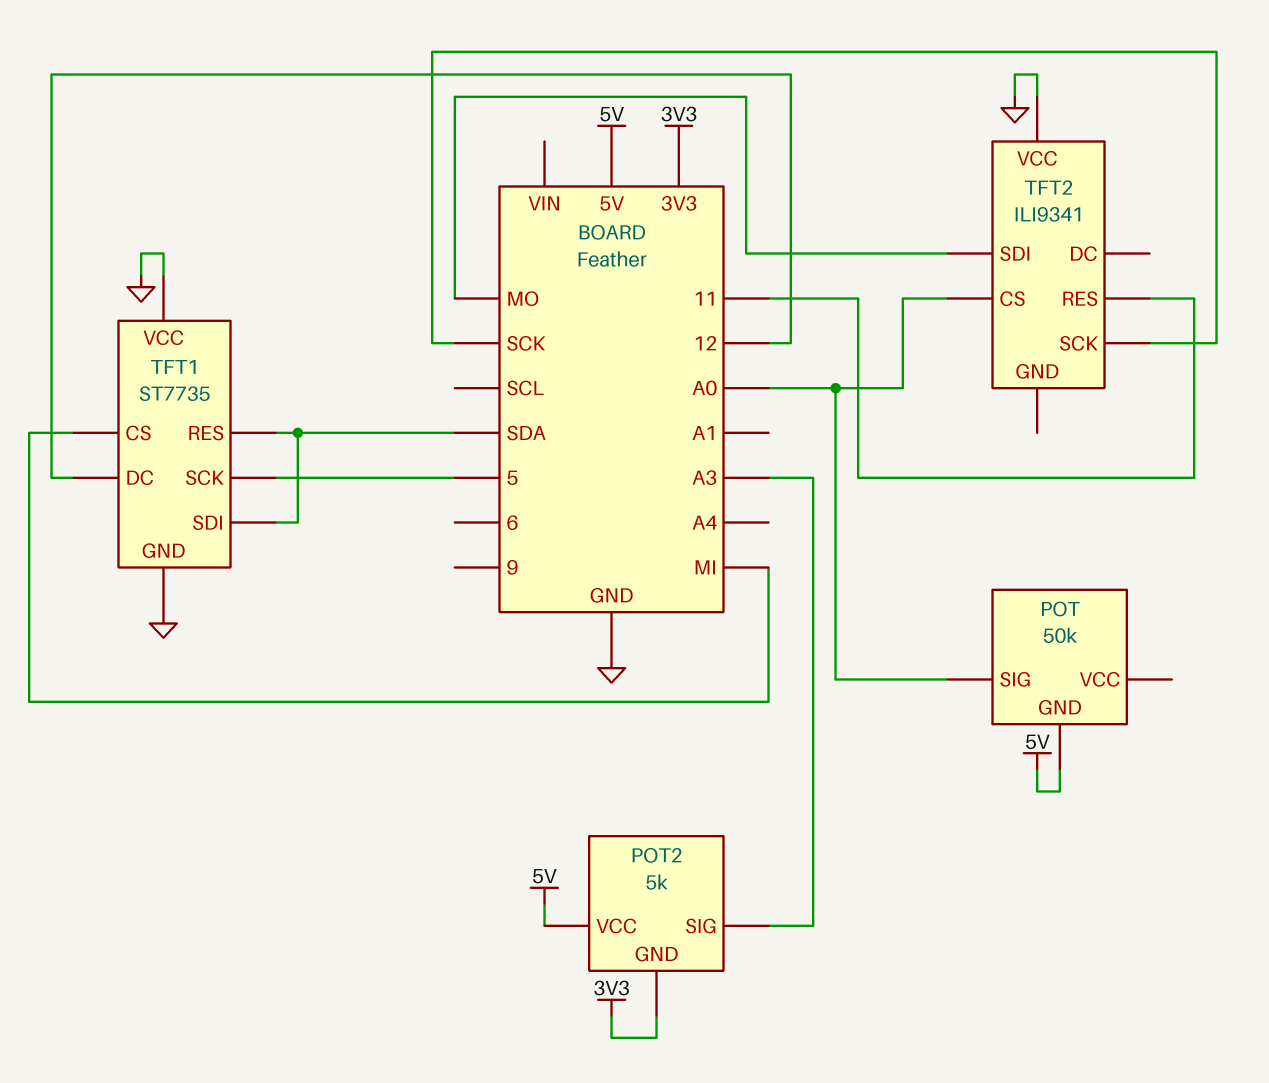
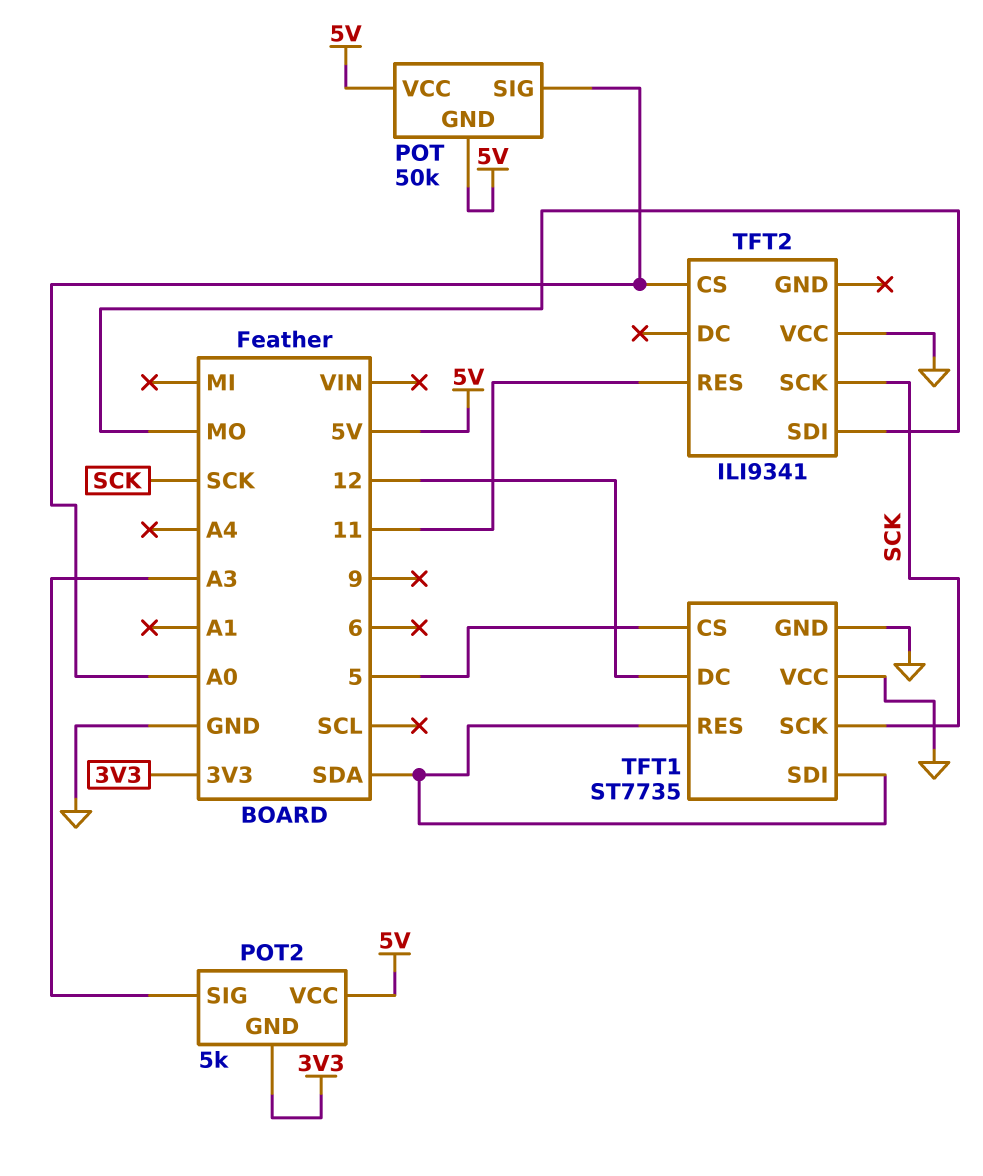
POT pin VCC: none -> 5V
TFT1 pin CS: MI -> 5
TFT1 pin SCK: 5 -> SCK

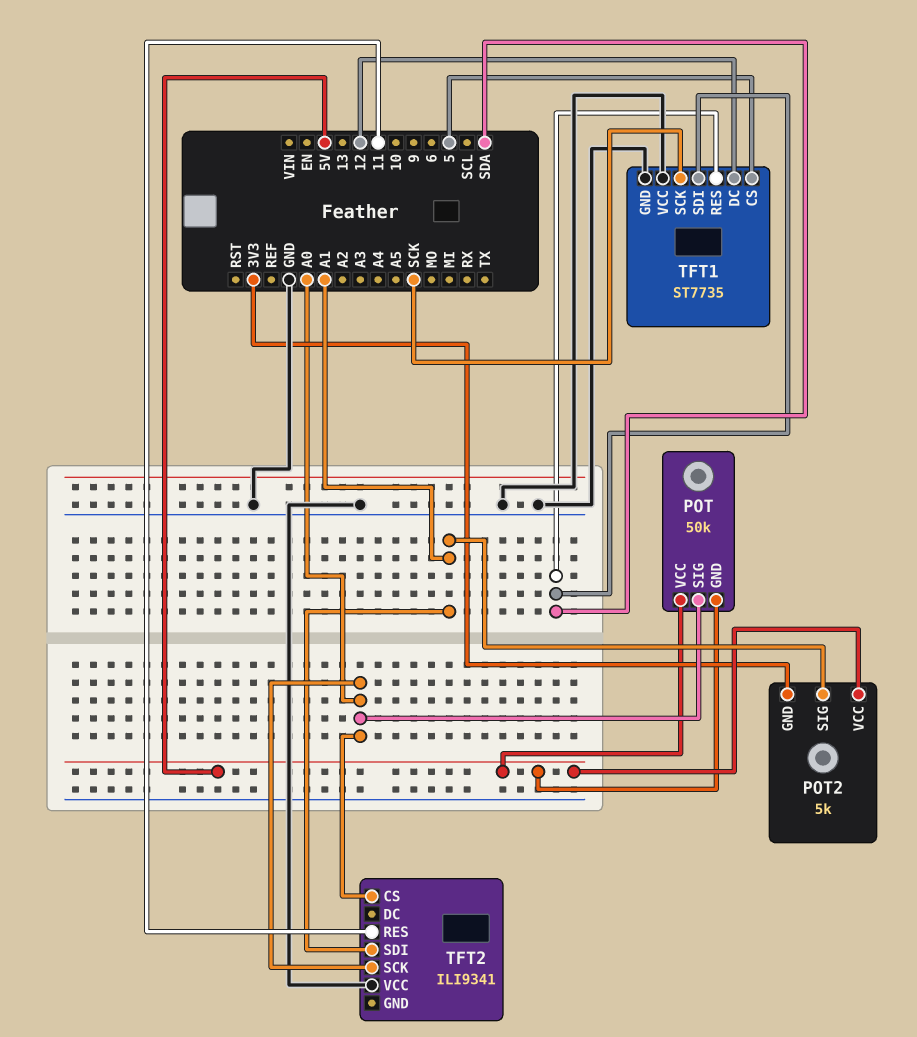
POT2 pin SIG: A3 -> A1
TFT2 pin SCK: SCK -> A0
TFT2 pin SDI: MO -> A1

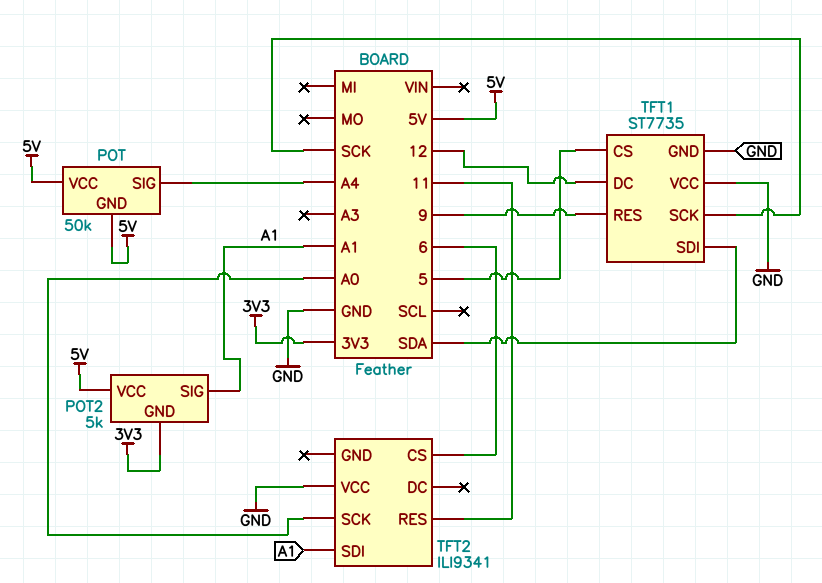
POT pin SIG: A0 -> A4
TFT1 pin RES: SDA -> 9
TFT2 pin CS: A0 -> 6

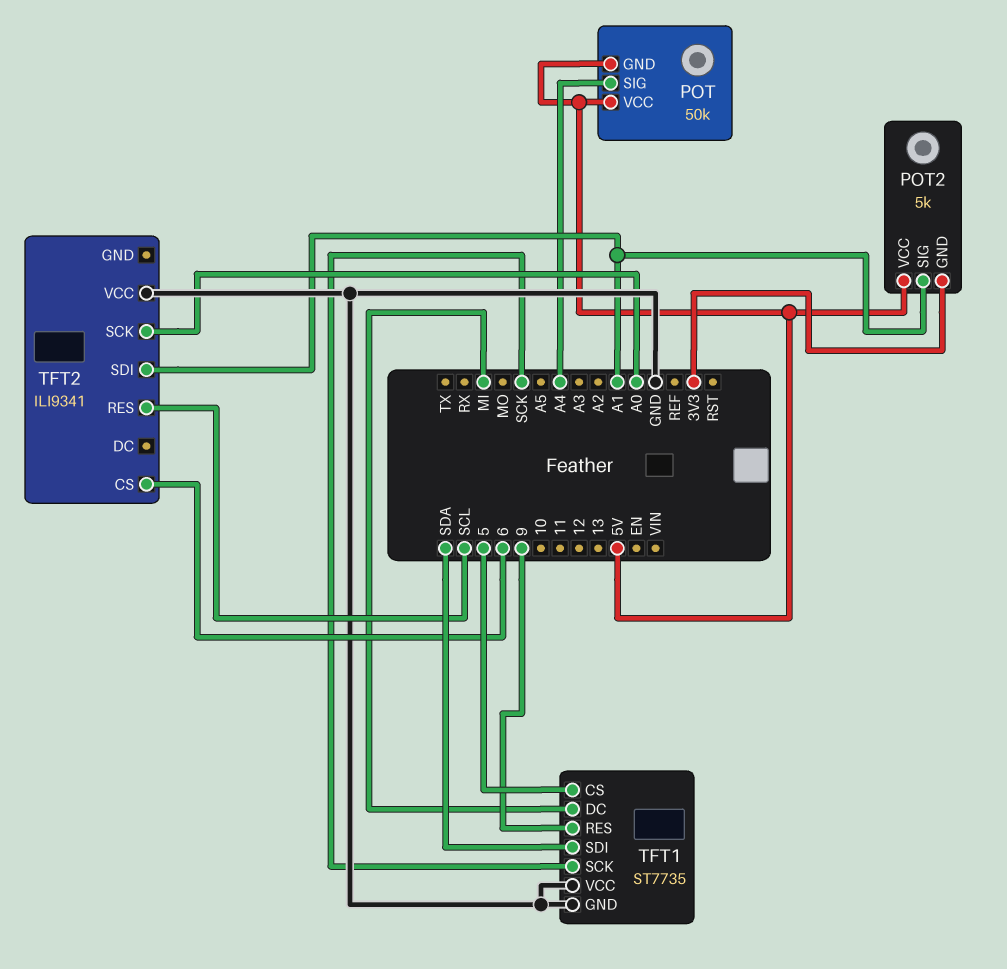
TFT1 pin DC: 12 -> MI
TFT2 pin RES: 11 -> SCL

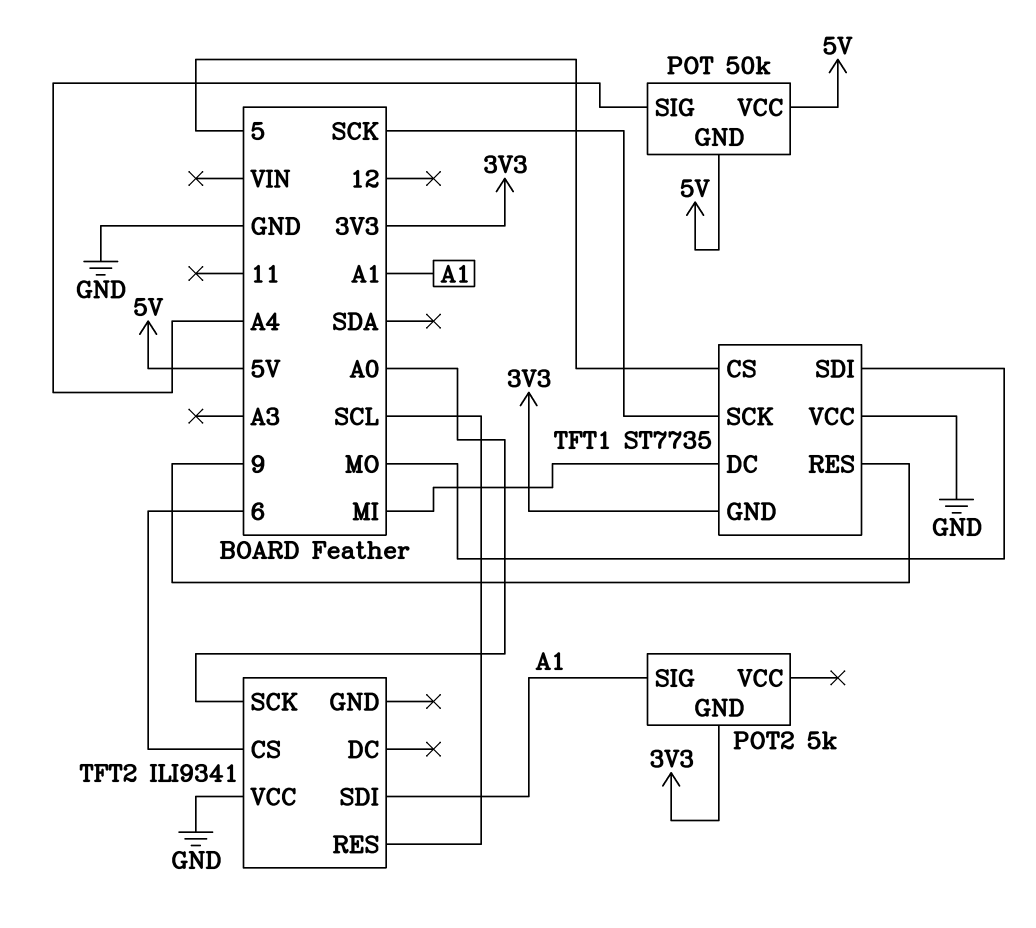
POT2 pin VCC: 5V -> none
TFT1 pin GND: GND -> 3V3
TFT1 pin SDI: SDA -> MO

